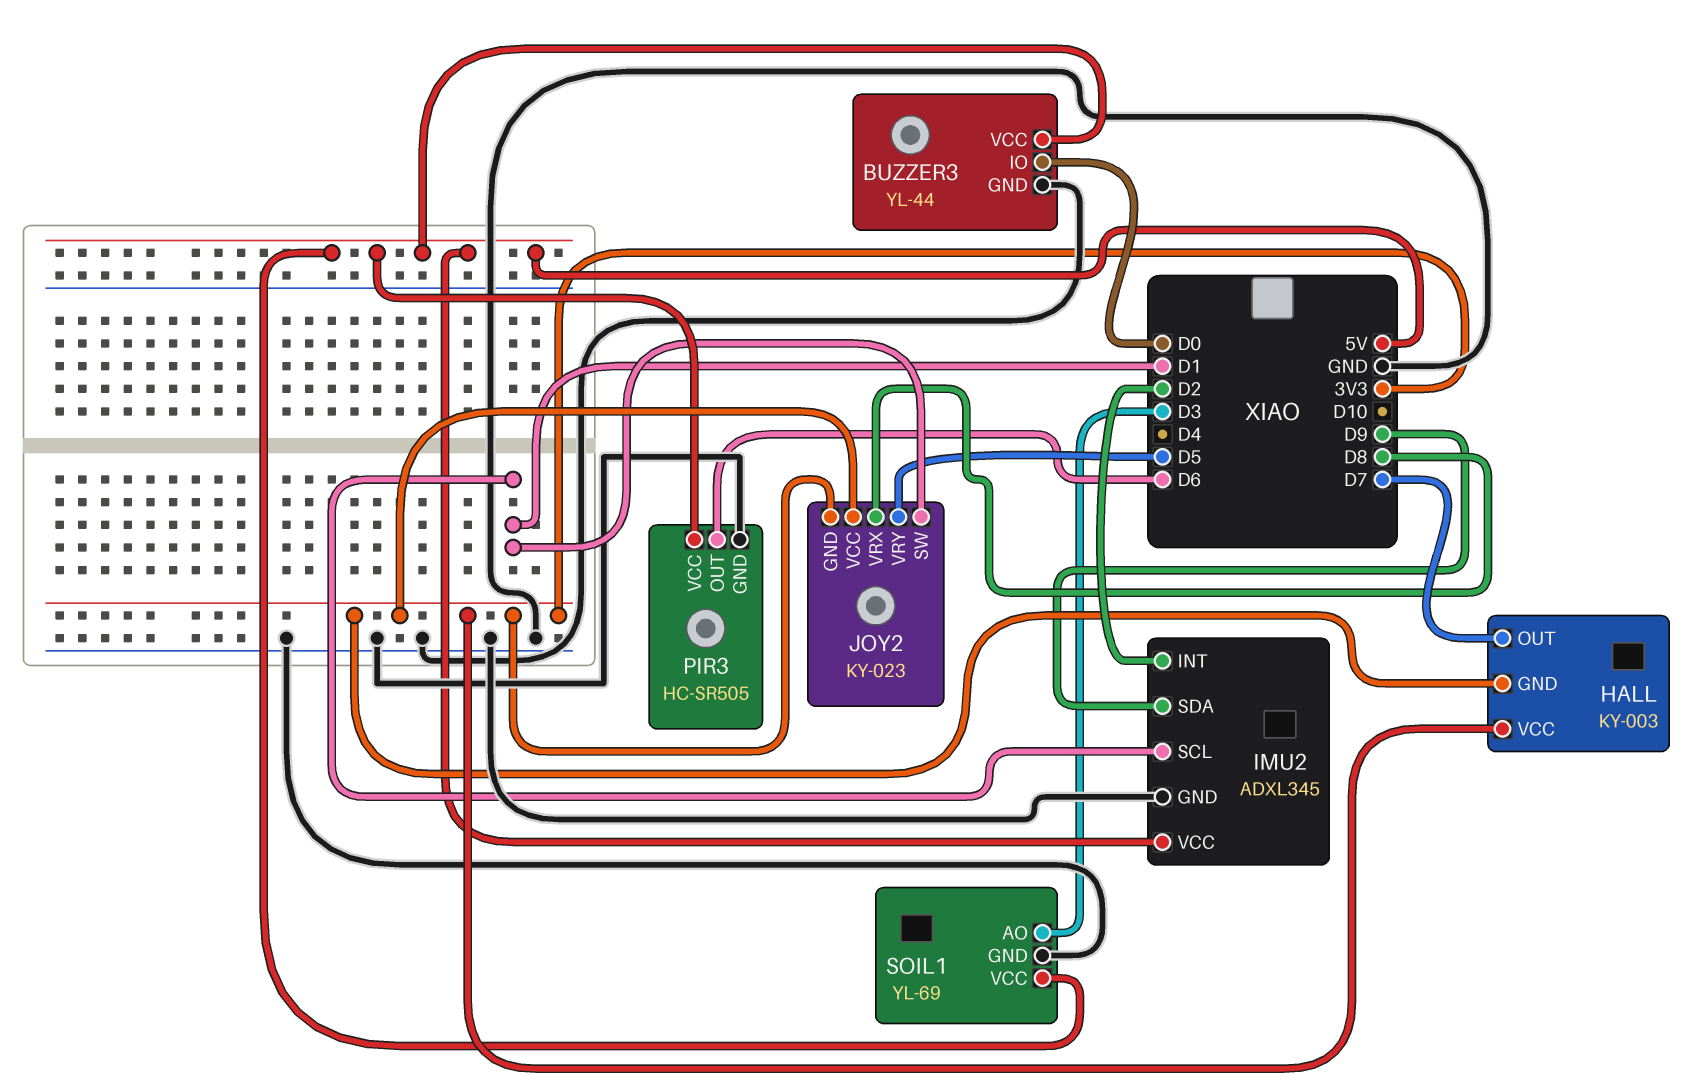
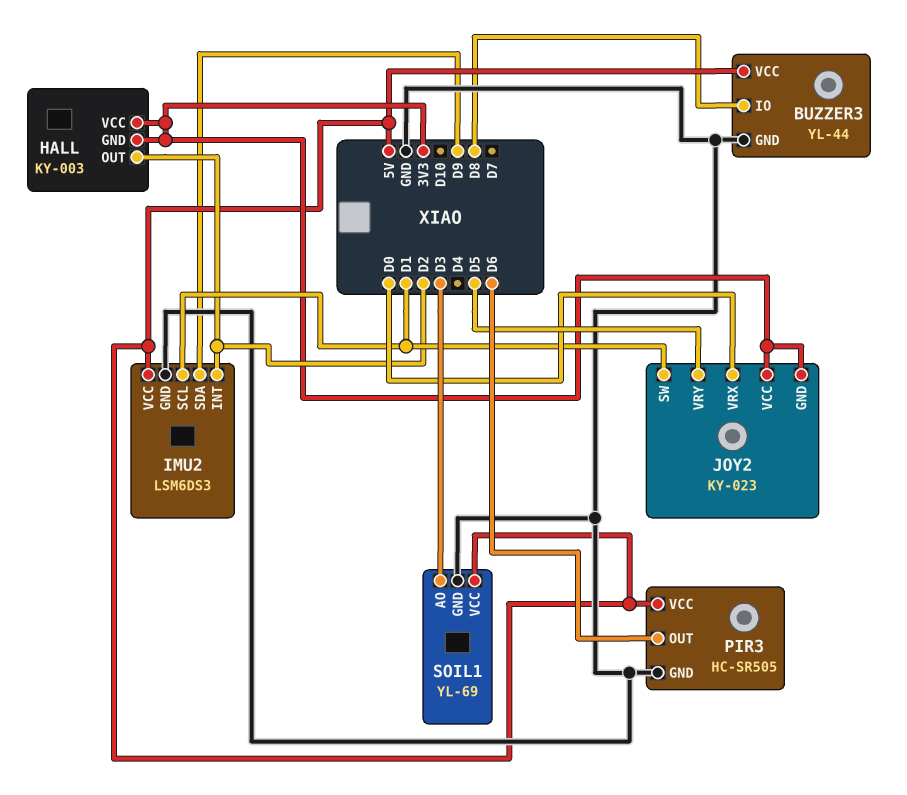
BUZZER3 pin IO: D0 -> D8
HALL pin OUT: D7 -> D2
IMU2: ADXL345 -> LSM6DS3
JOY2 pin VRX: D8 -> D0

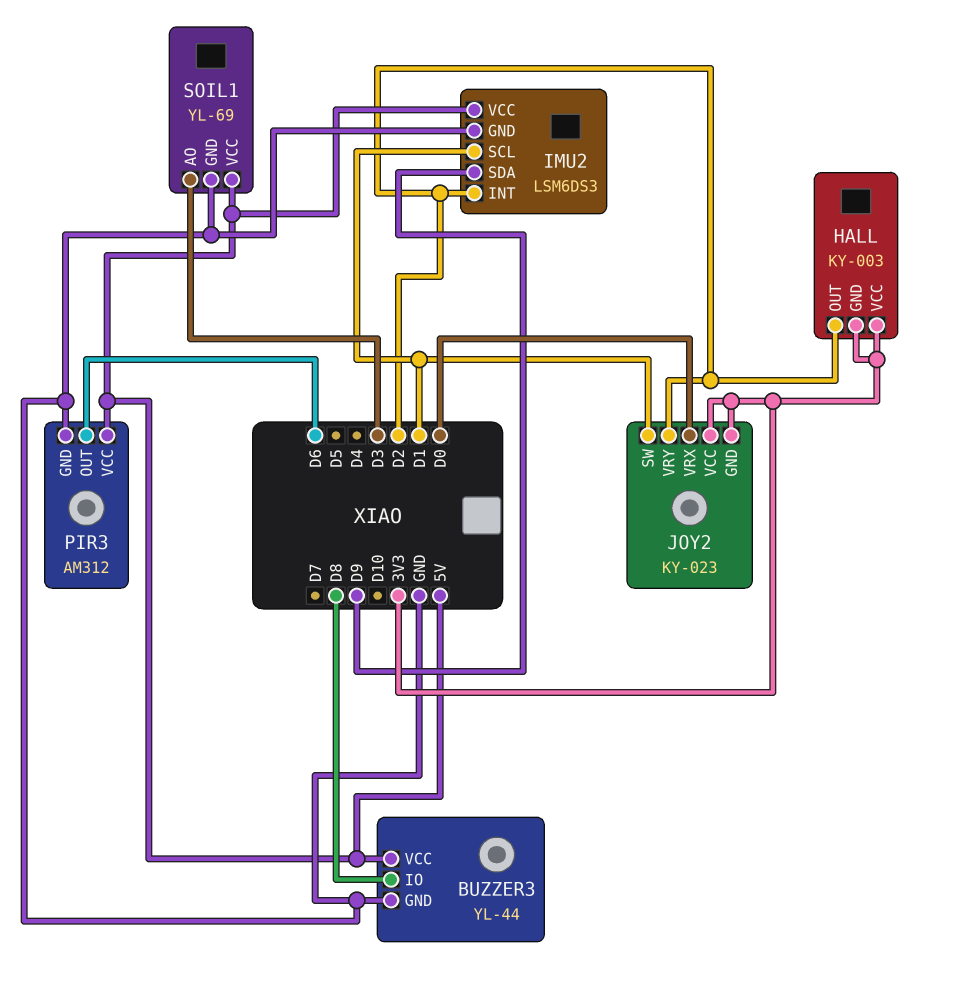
JOY2 pin VRY: D5 -> D2
PIR3: HC-SR505 -> AM312

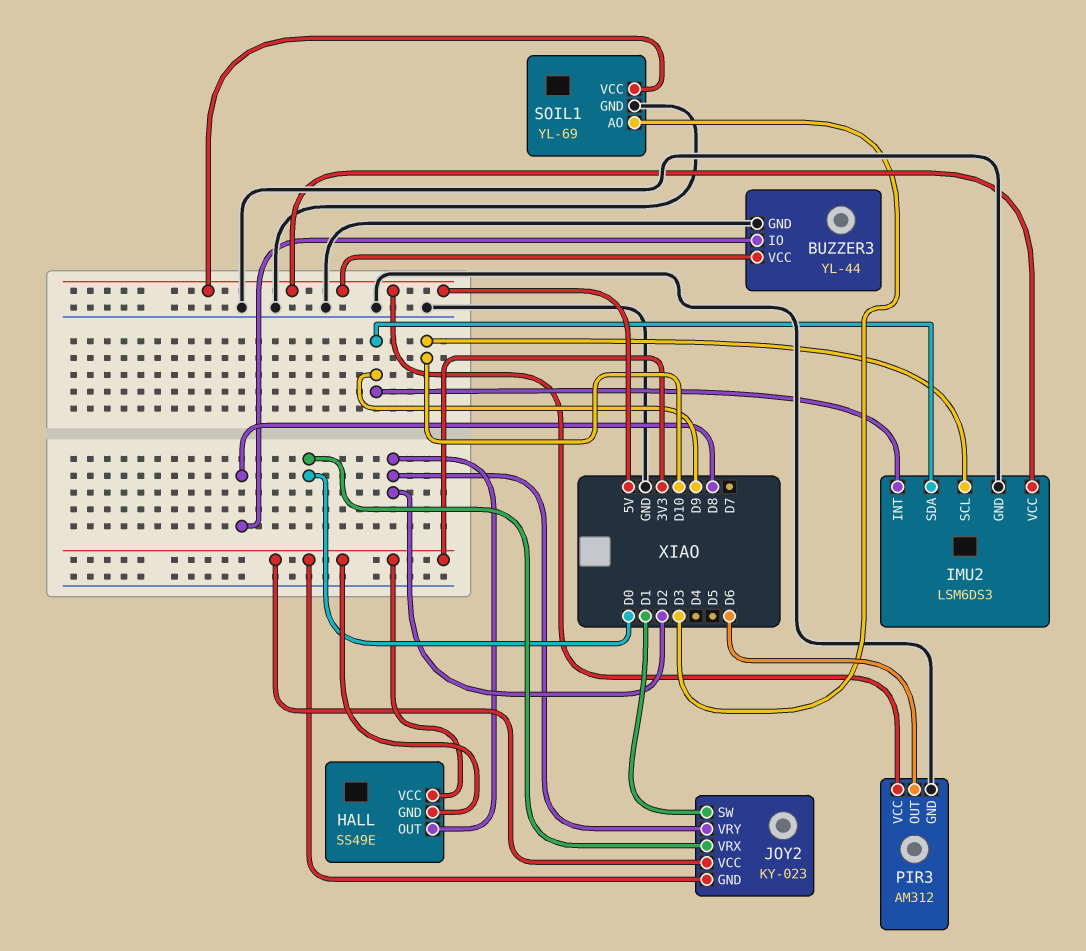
HALL: KY-003 -> SS49E
IMU2 pin INT: D2 -> D9
IMU2 pin SCL: D1 -> D10

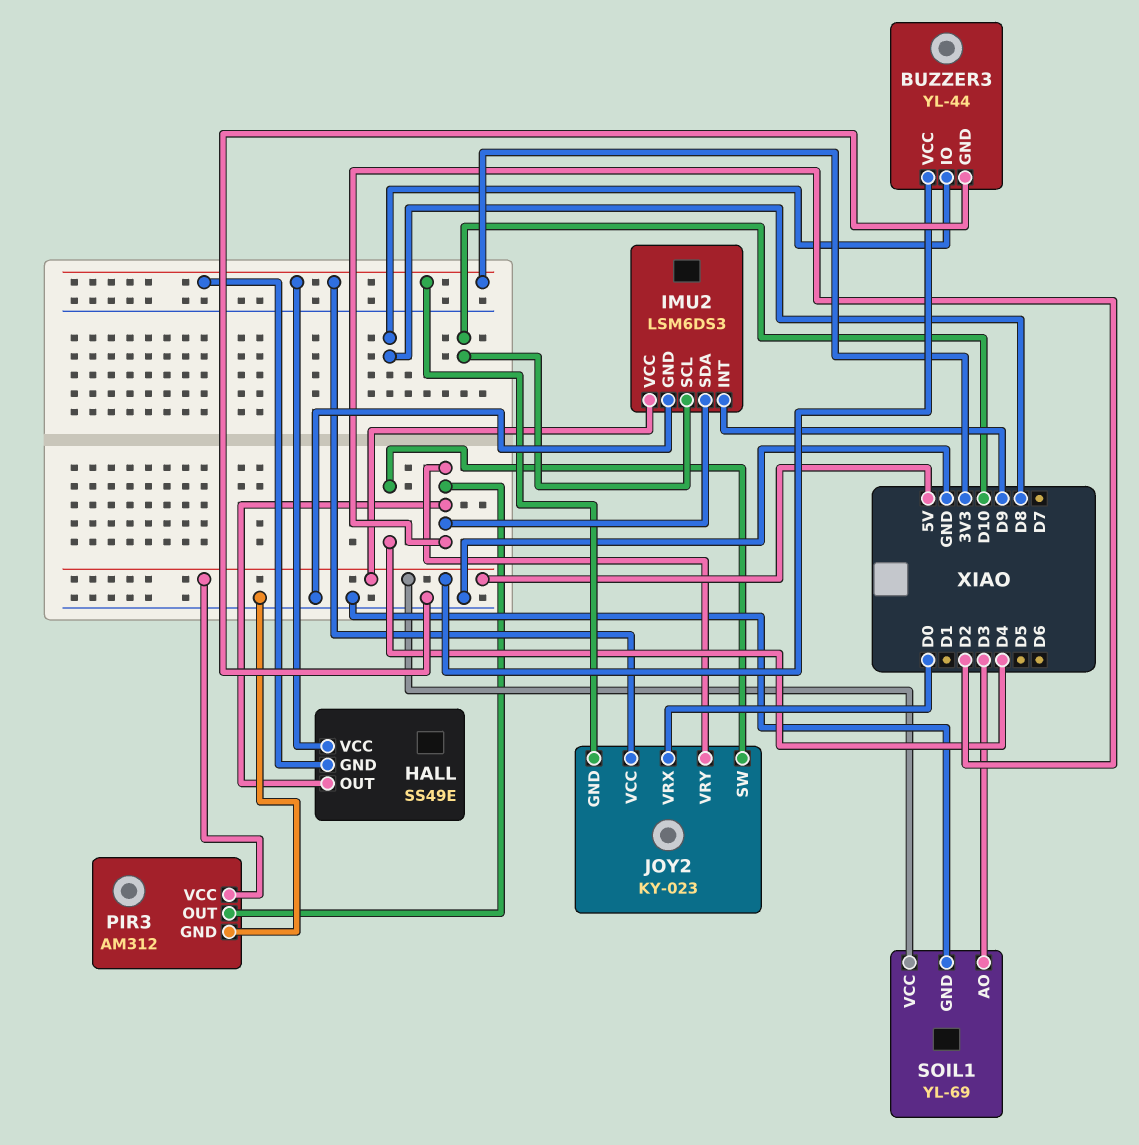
IMU2 pin SDA: D9 -> D2
JOY2 pin SW: D1 -> D4
PIR3 pin OUT: D6 -> D2

